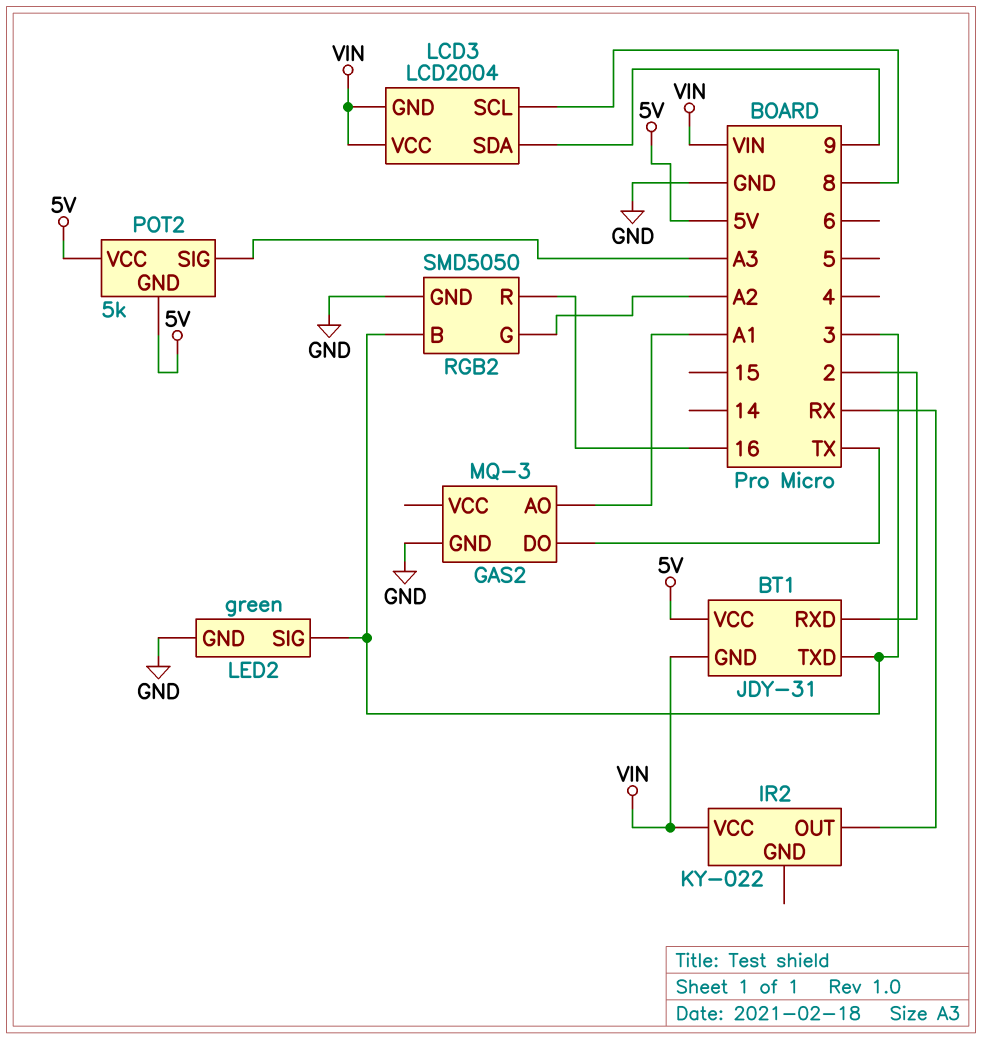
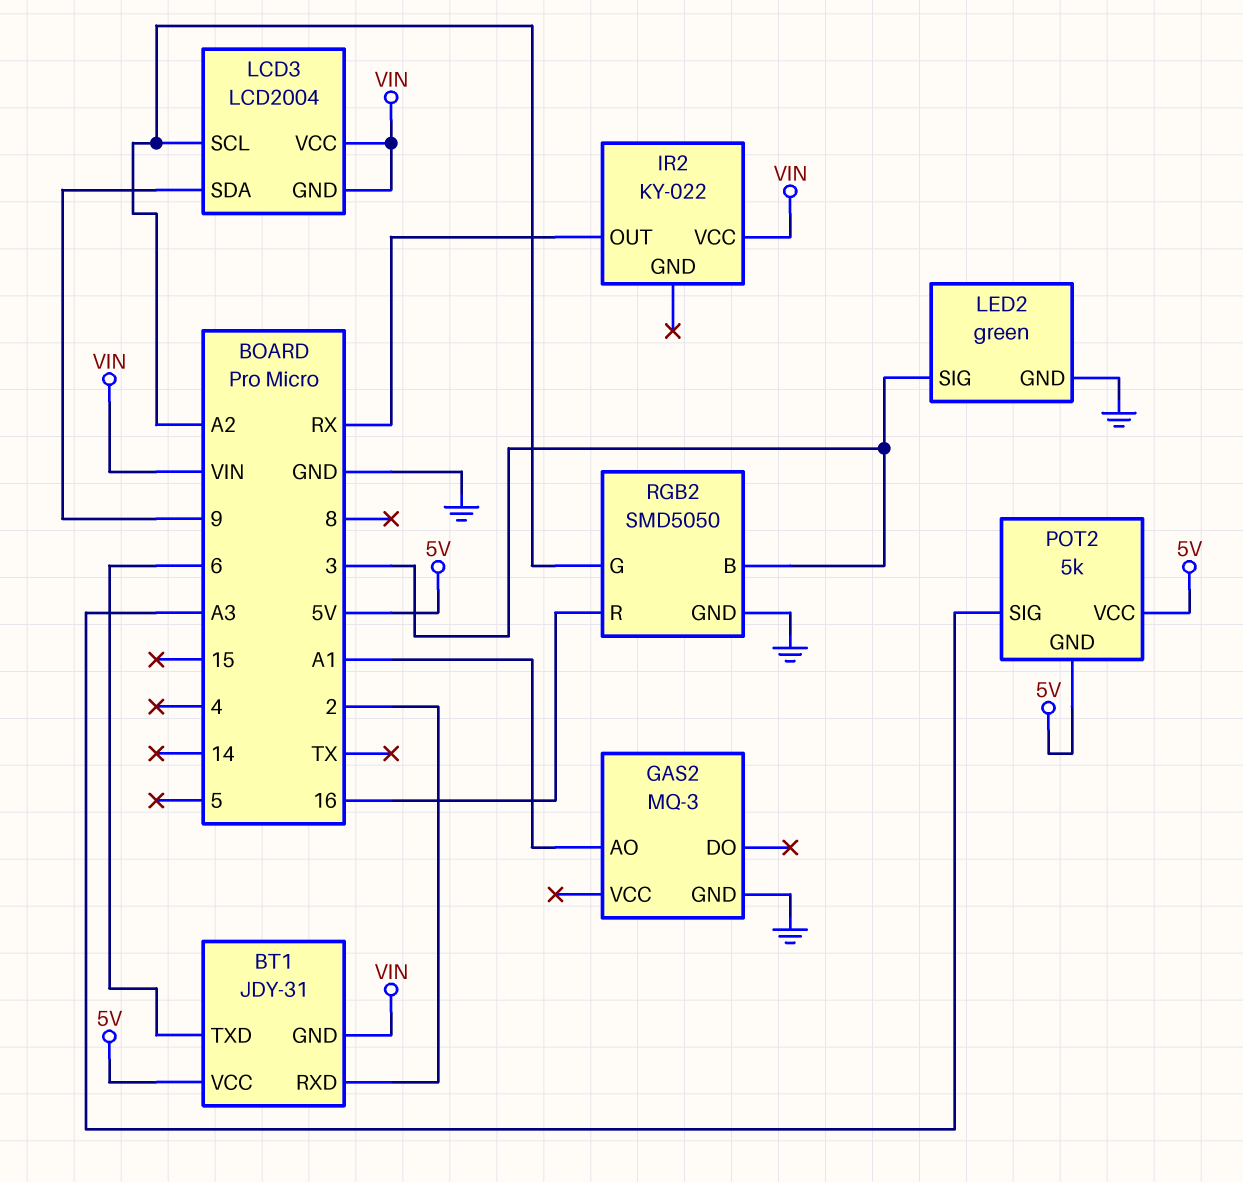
BT1 pin TXD: 3 -> 6
GAS2 pin DO: TX -> none
LCD3 pin SCL: 8 -> A2

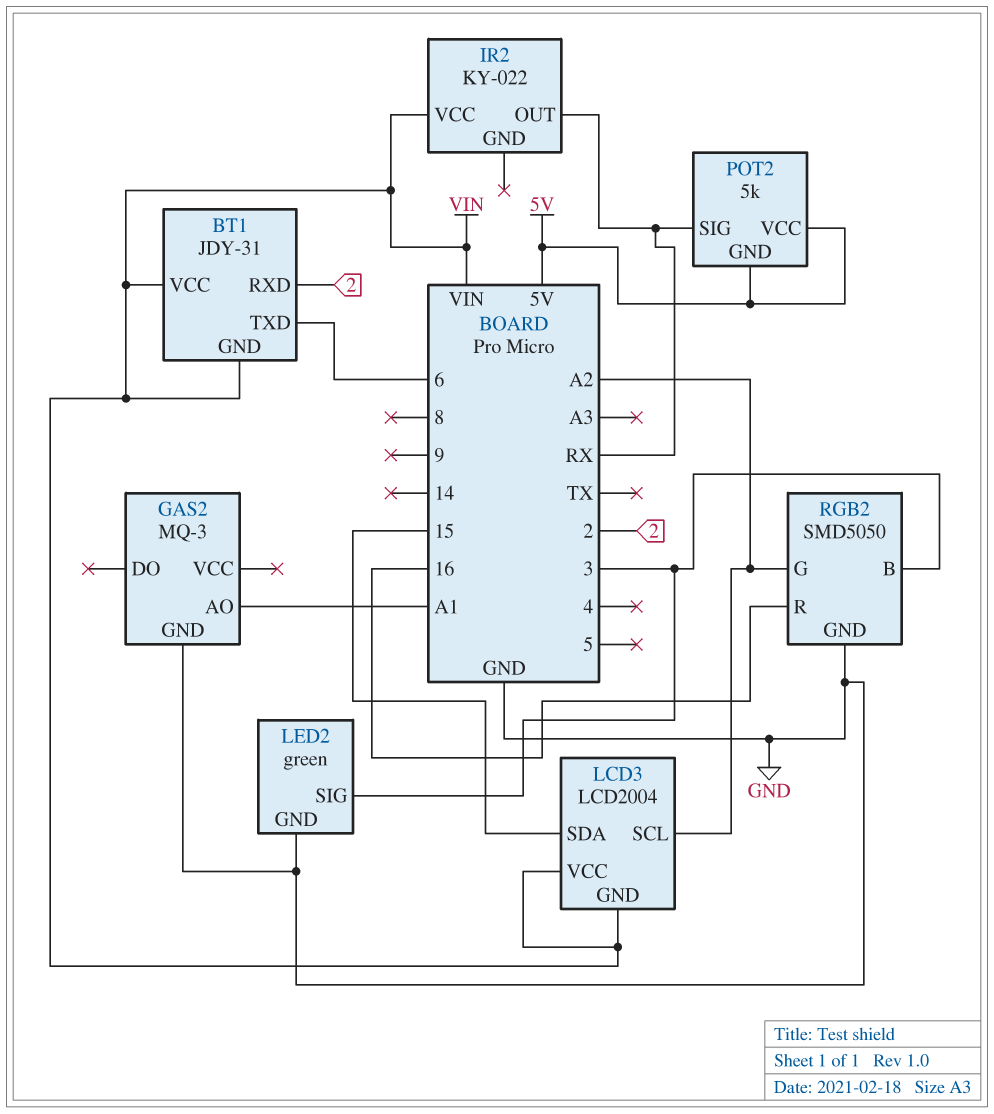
BT1 pin VCC: 5V -> VIN
LCD3 pin SDA: 9 -> 15
POT2 pin SIG: A3 -> RX

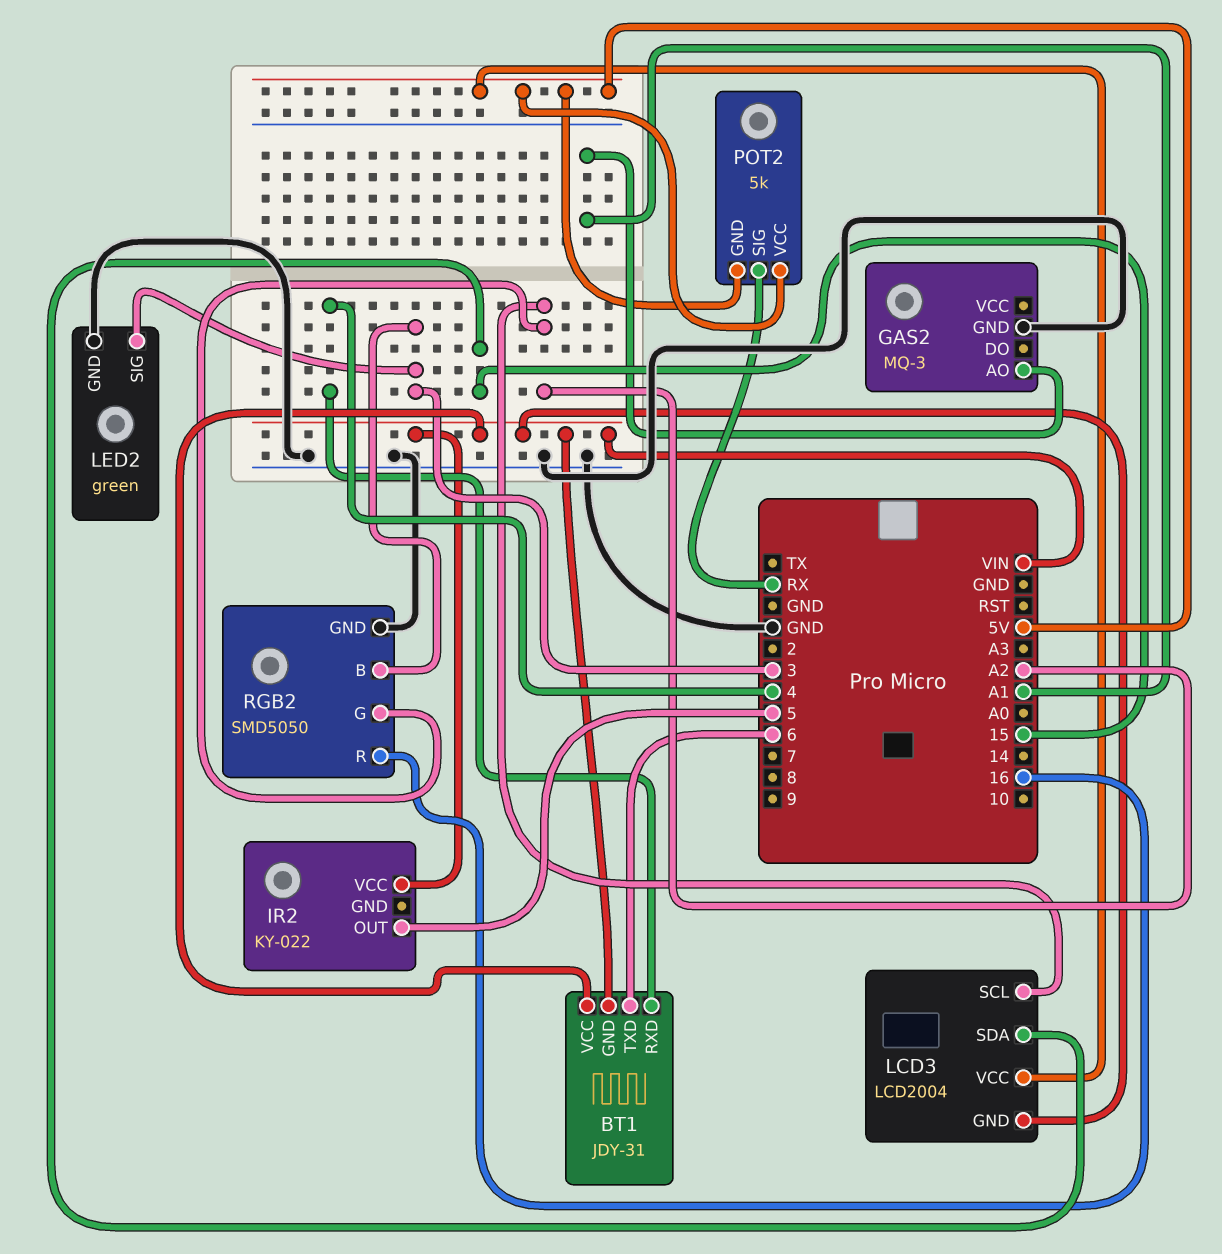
BT1 pin RXD: 2 -> 4
IR2 pin OUT: RX -> 5
LCD3 pin VCC: VIN -> 5V

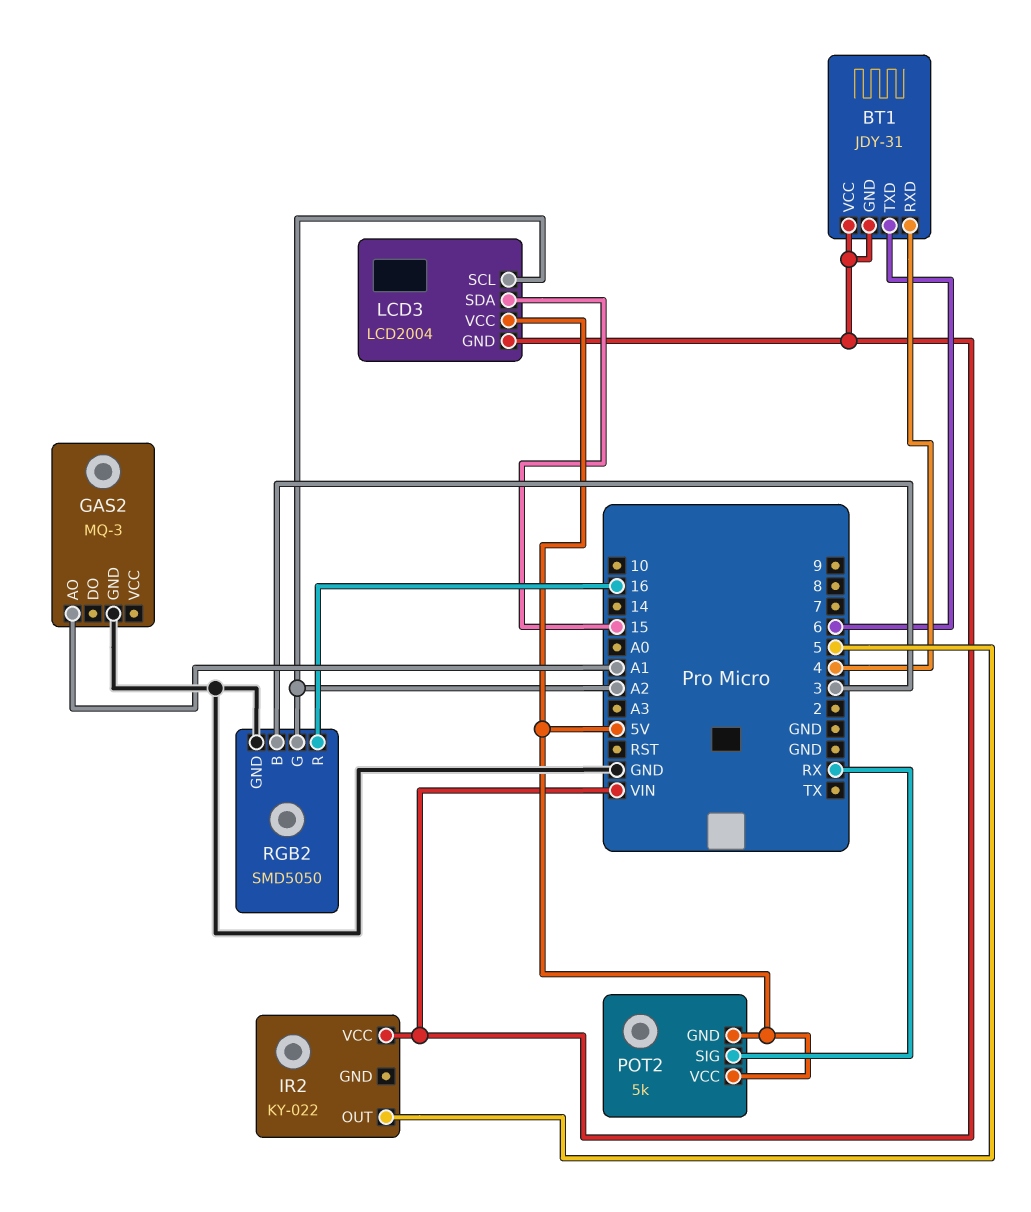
LED2: green -> none
LED2 pin GND: GND -> none
LED2 pin SIG: 3 -> none

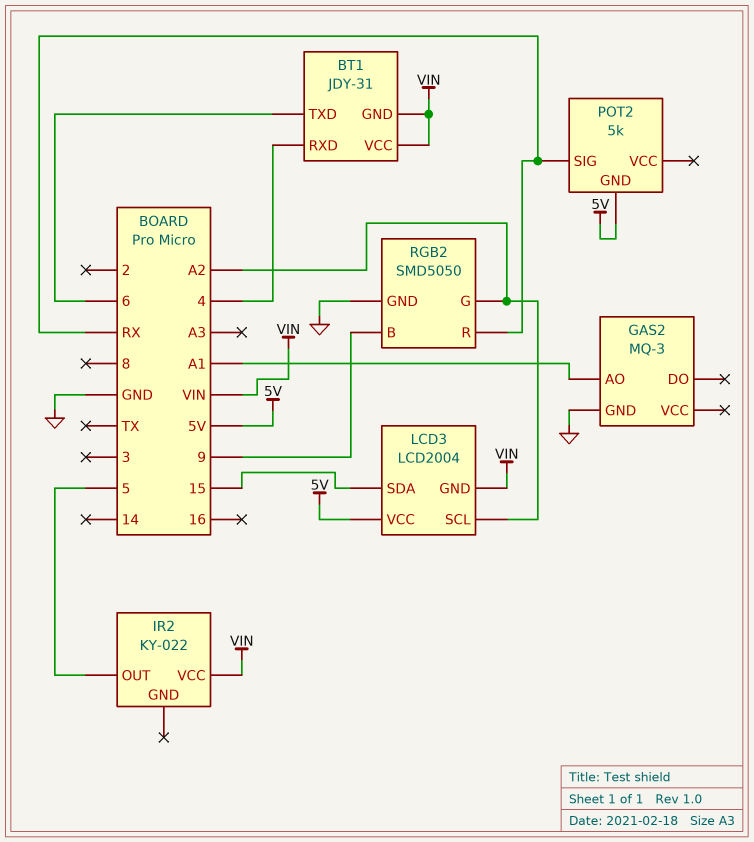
POT2 pin VCC: 5V -> none
RGB2 pin B: 3 -> 9
RGB2 pin R: 16 -> RX

